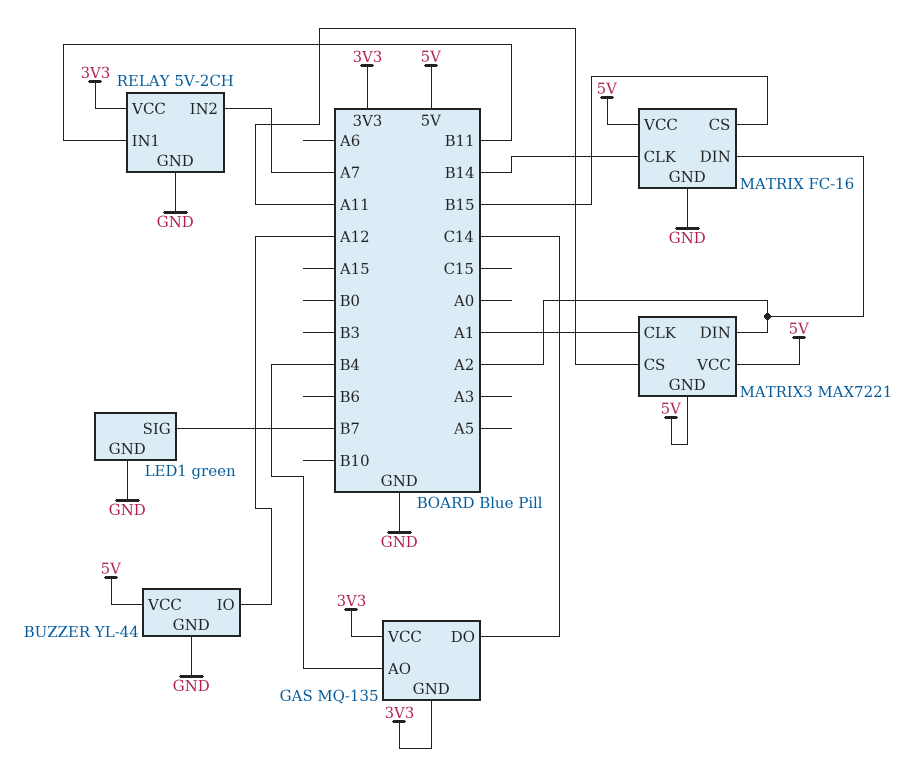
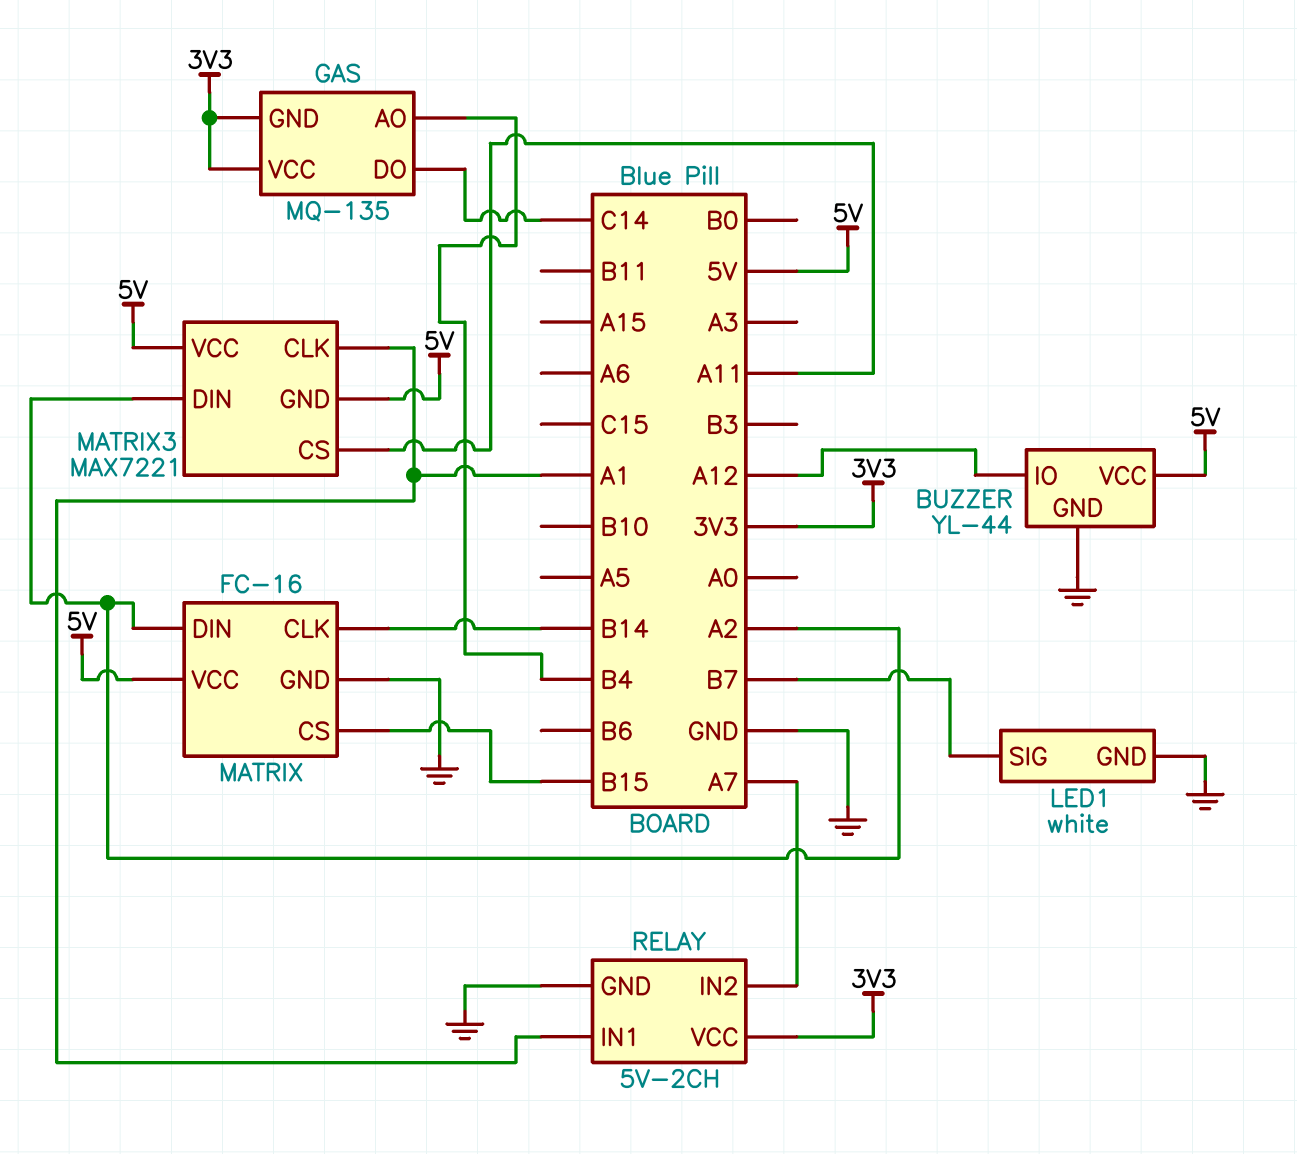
LED1: green -> white
RELAY pin IN1: B11 -> A1

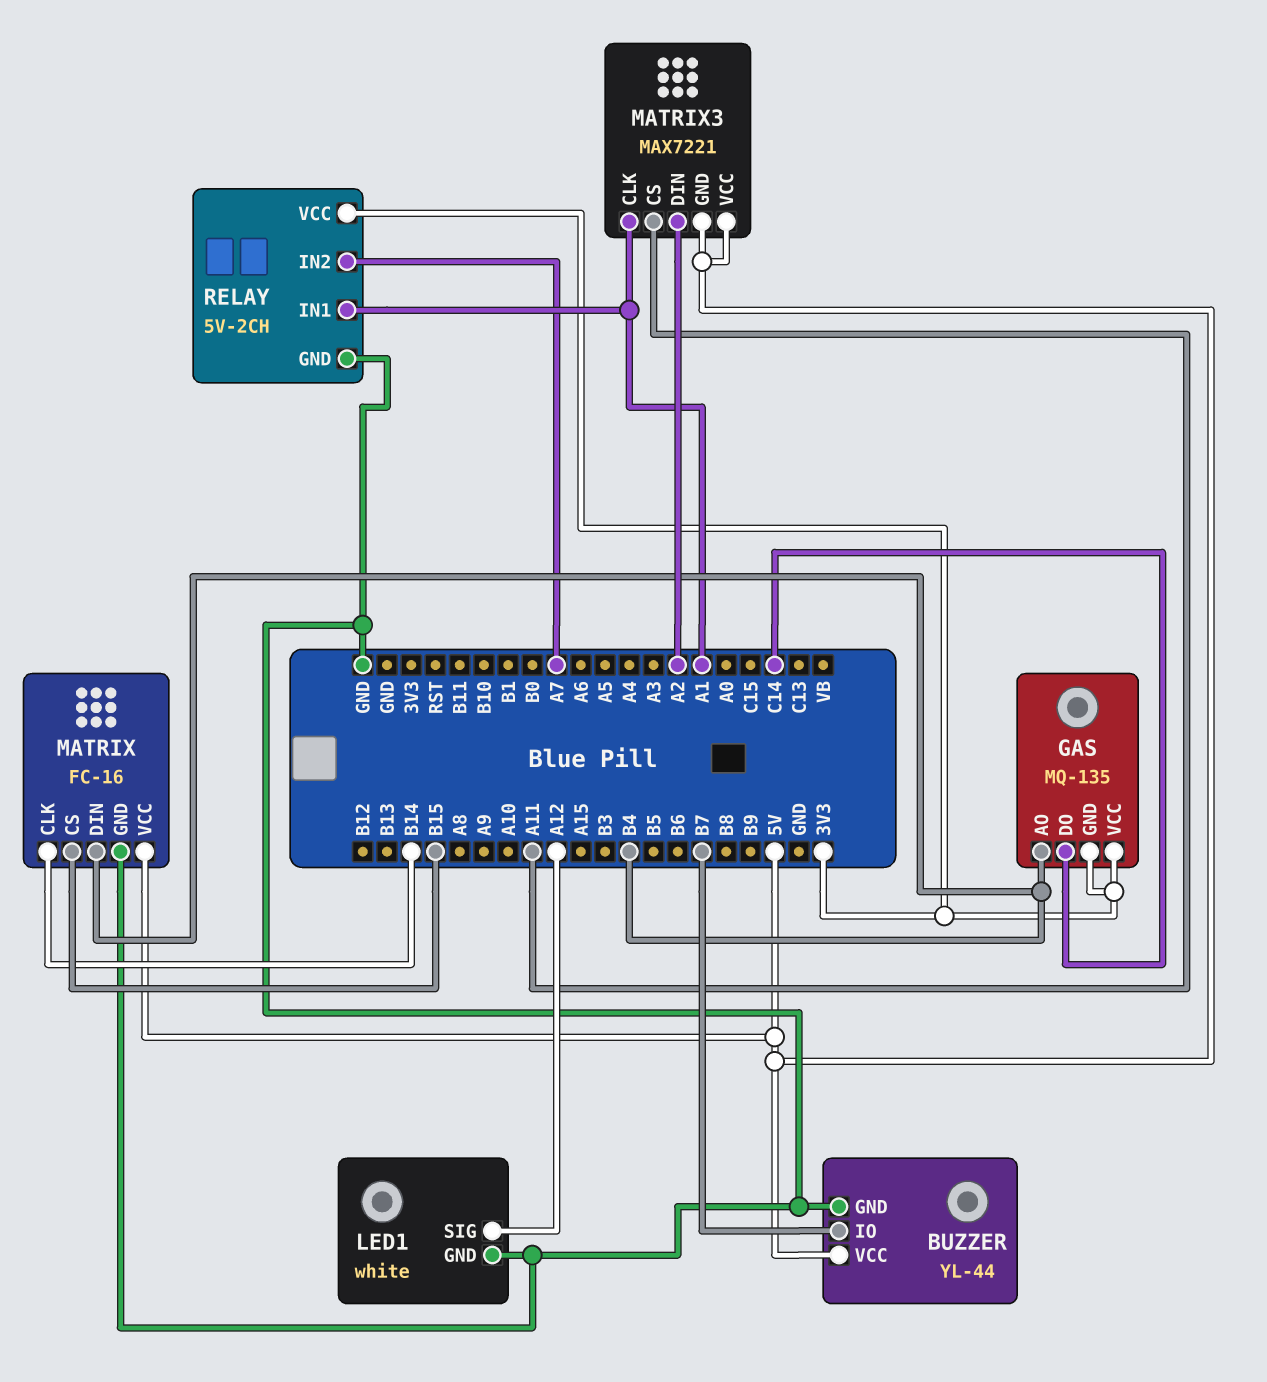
BUZZER pin IO: A12 -> B7
LED1 pin SIG: B7 -> A12
MATRIX pin DIN: A2 -> B4

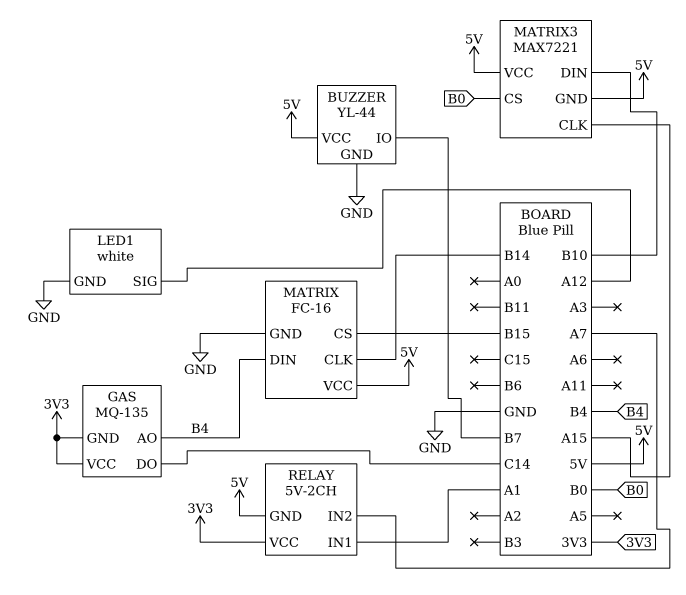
MATRIX3 pin CLK: A1 -> A15
MATRIX3 pin CS: A11 -> B0
MATRIX3 pin DIN: A2 -> B10
RELAY pin GND: GND -> 5V

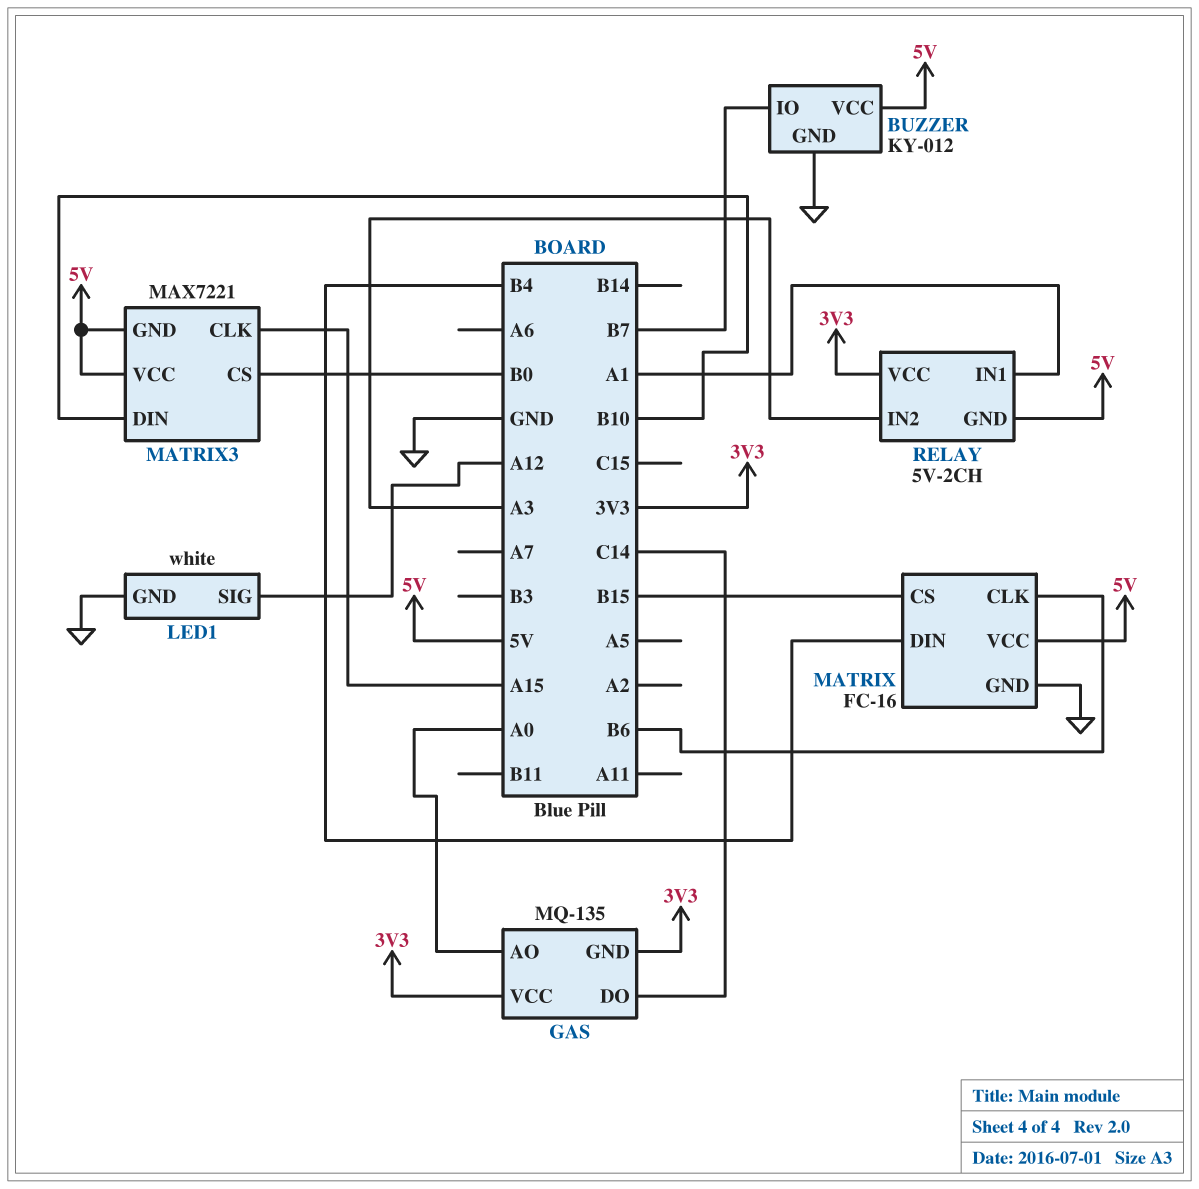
BUZZER: YL-44 -> KY-012
GAS pin AO: B4 -> A0
MATRIX pin CLK: B14 -> B6
RELAY pin IN2: A7 -> A3

